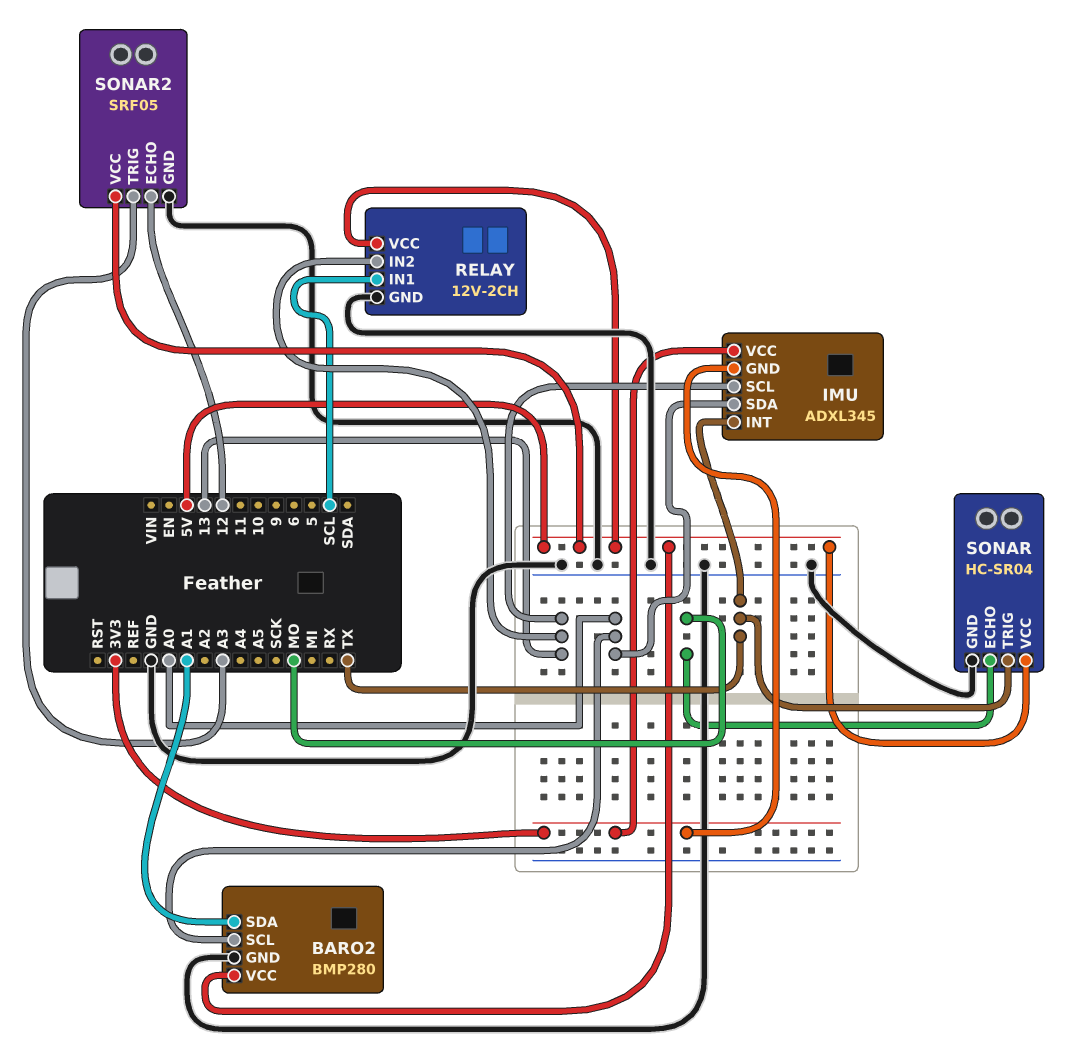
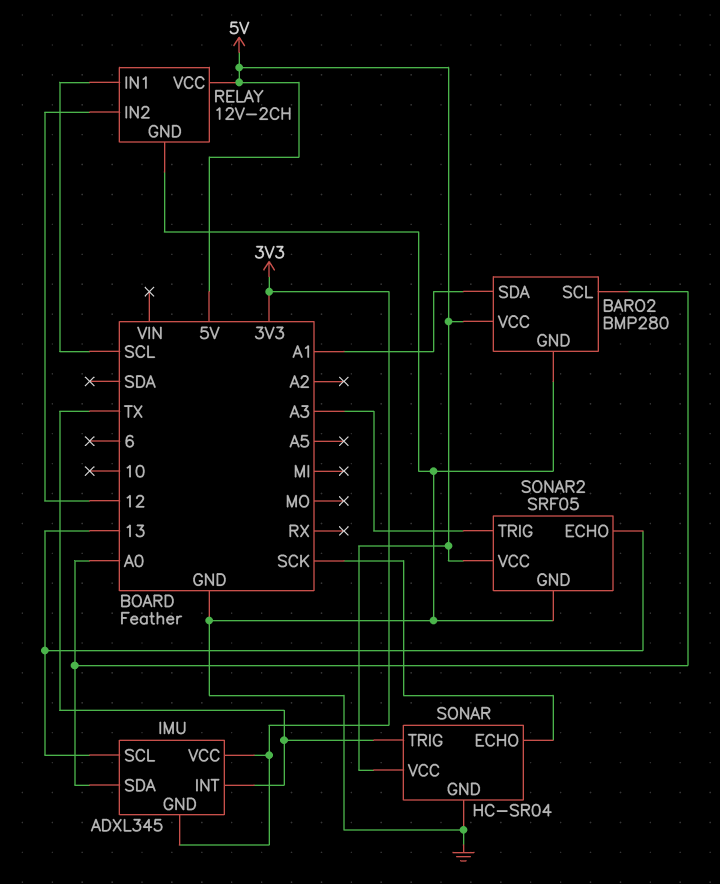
RELAY pin IN2: 13 -> 12
SONAR pin ECHO: MO -> SCK
SONAR2 pin ECHO: 12 -> 13

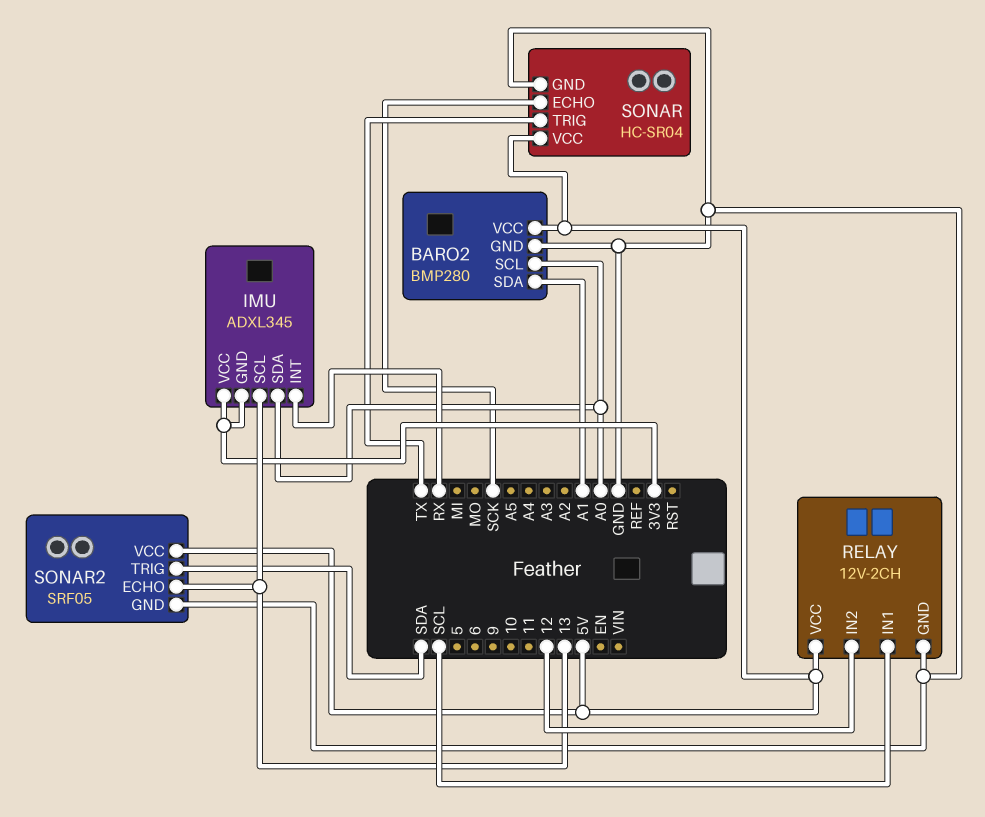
IMU pin INT: TX -> RX
SONAR2 pin TRIG: A3 -> SDA

